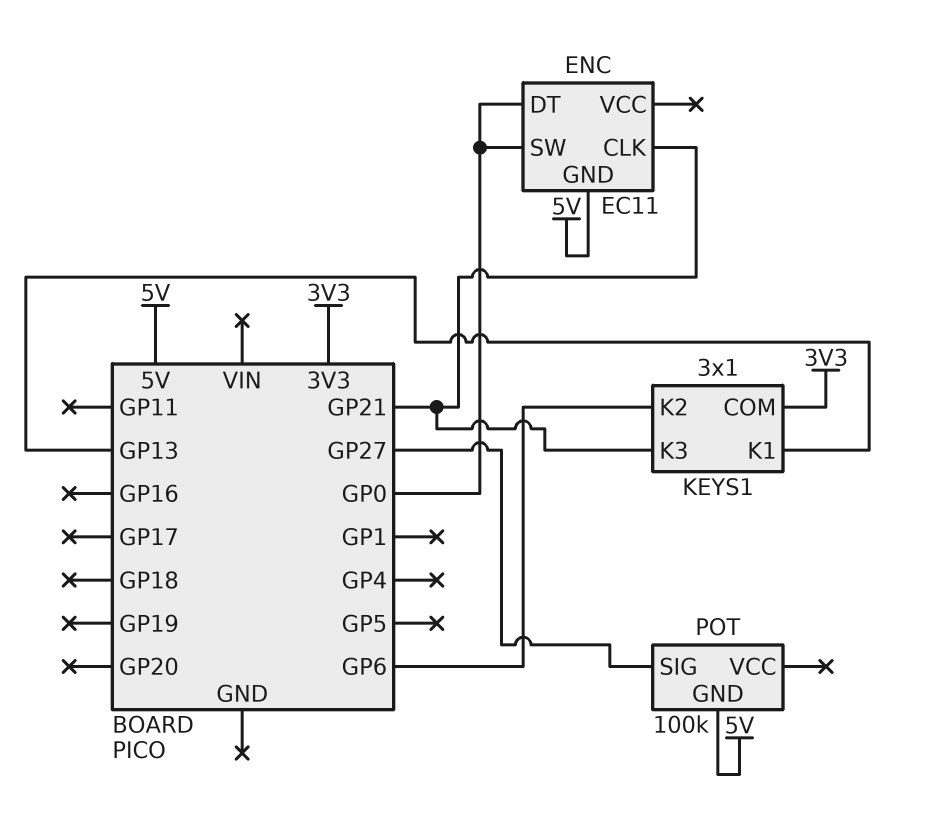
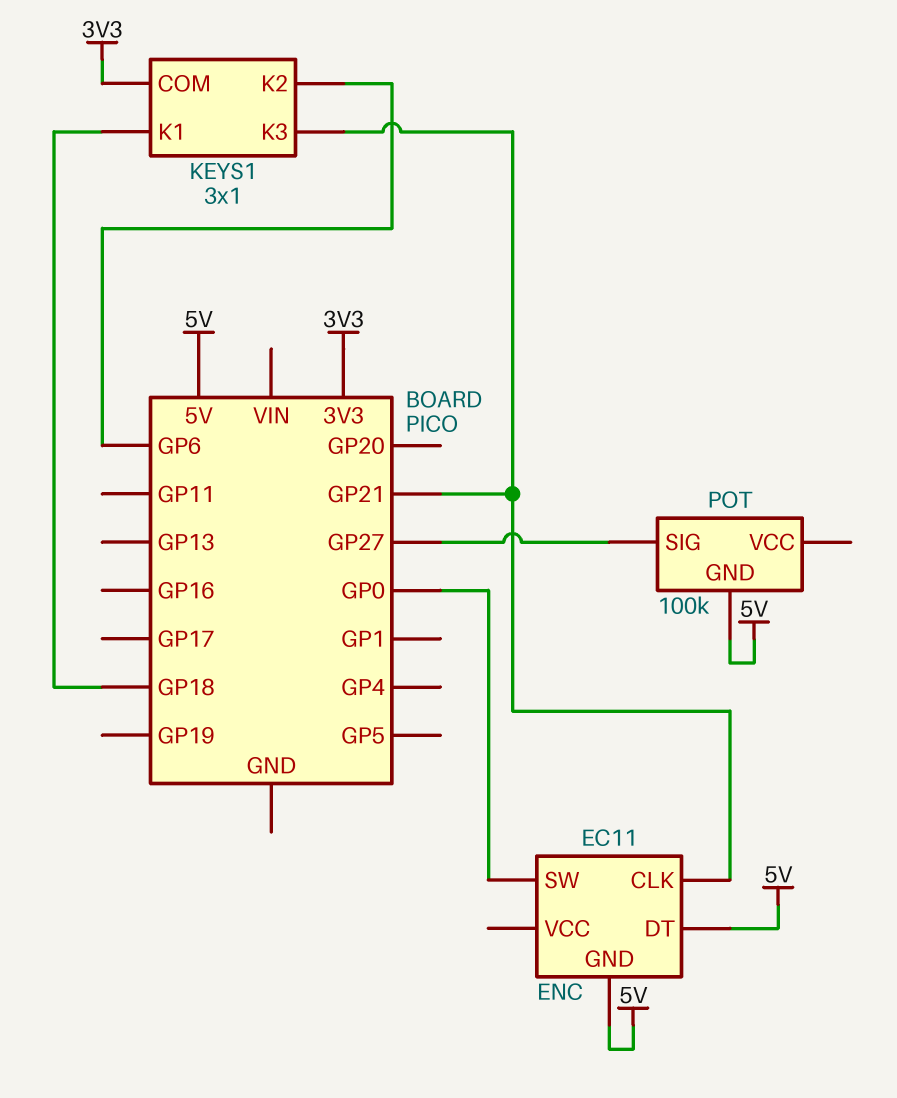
ENC pin DT: GP0 -> 5V
KEYS1 pin K1: GP13 -> GP18

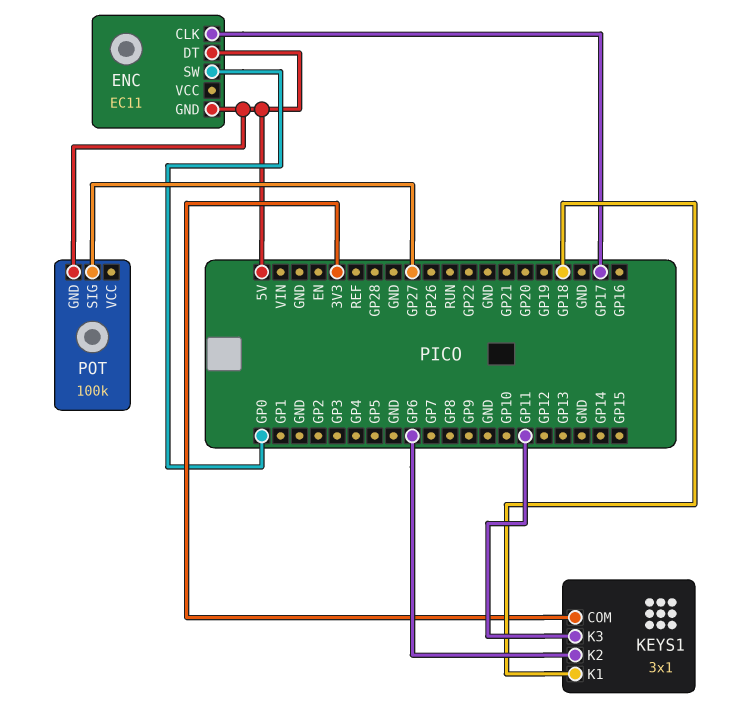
ENC pin CLK: GP21 -> GP17
KEYS1 pin K3: GP21 -> GP11

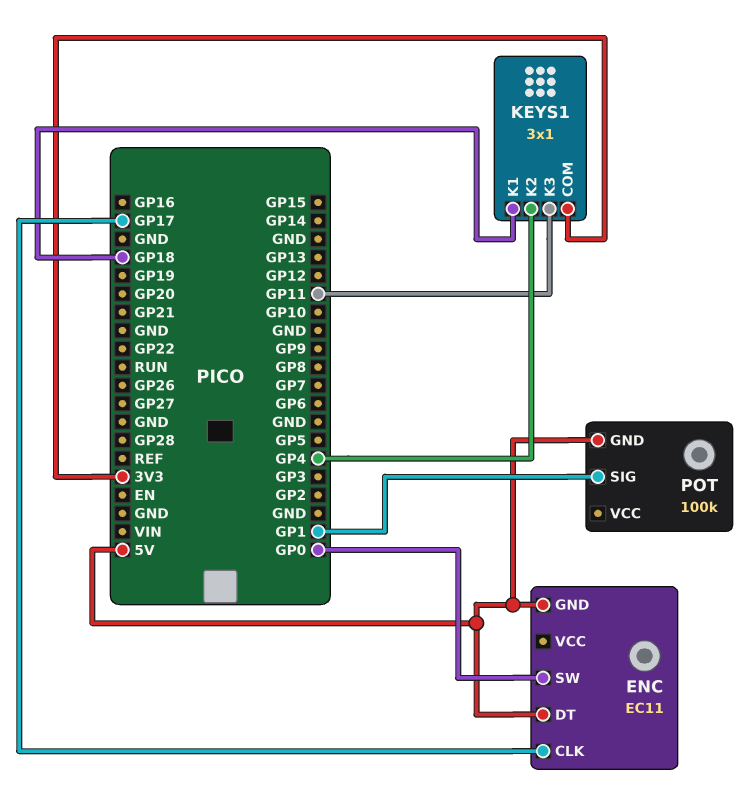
KEYS1 pin K2: GP6 -> GP4
POT pin SIG: GP27 -> GP1

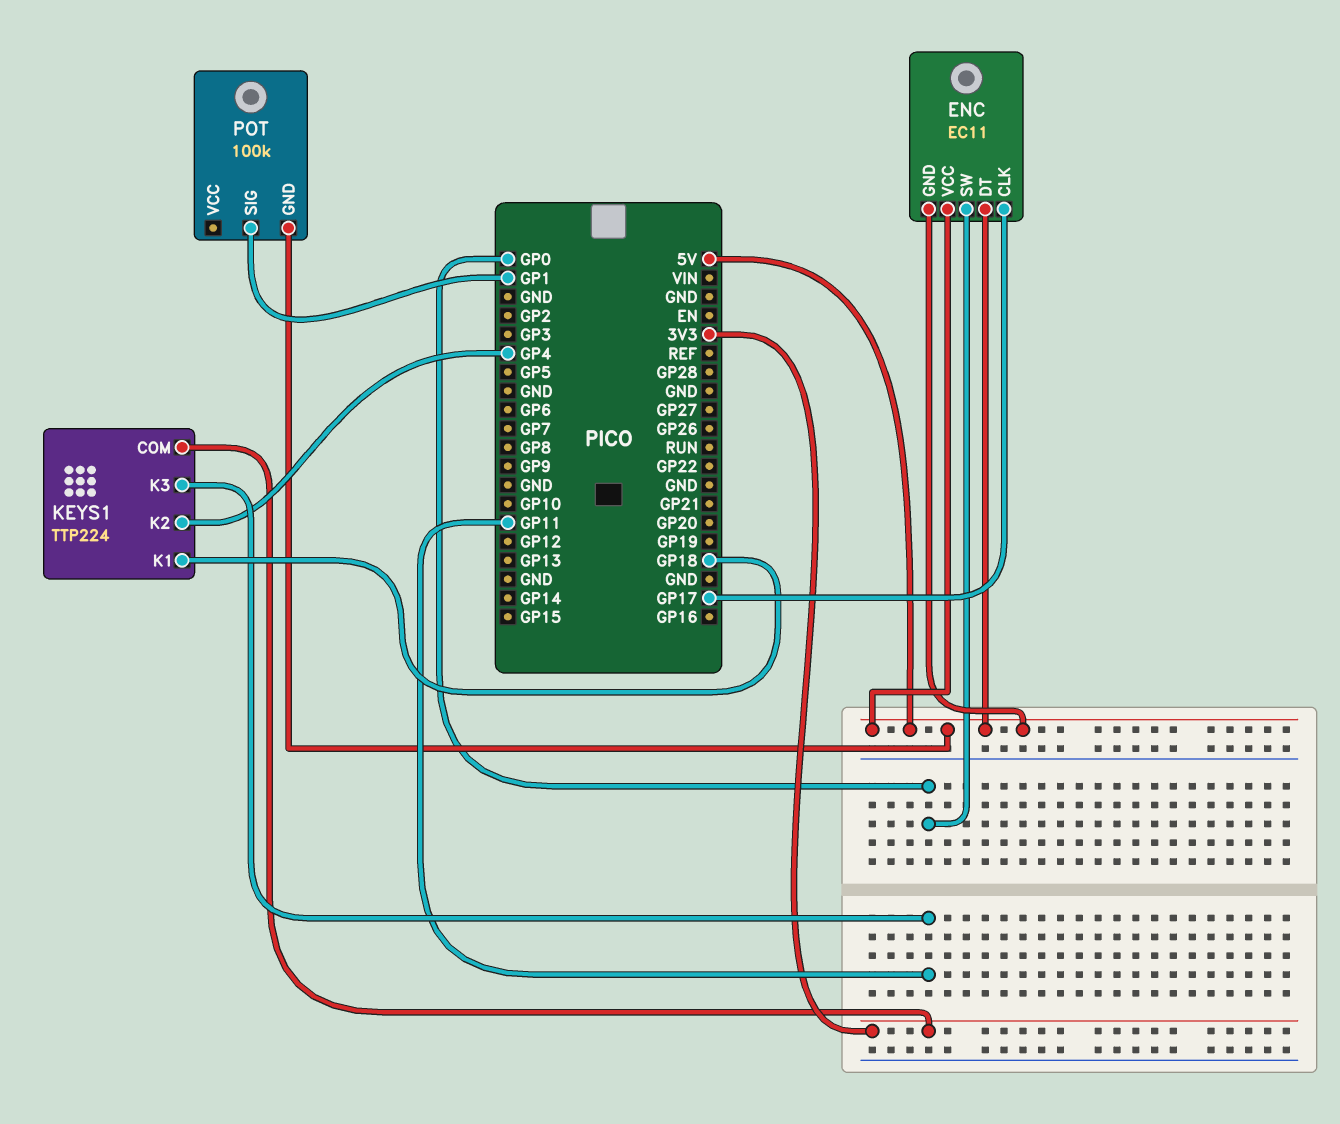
ENC pin VCC: none -> 5V
KEYS1: 3x1 -> TTP224

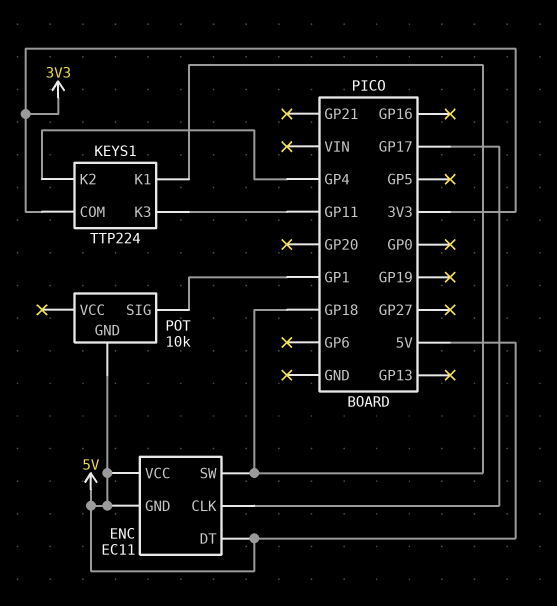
ENC pin SW: GP0 -> GP18
POT: 100k -> 10k

